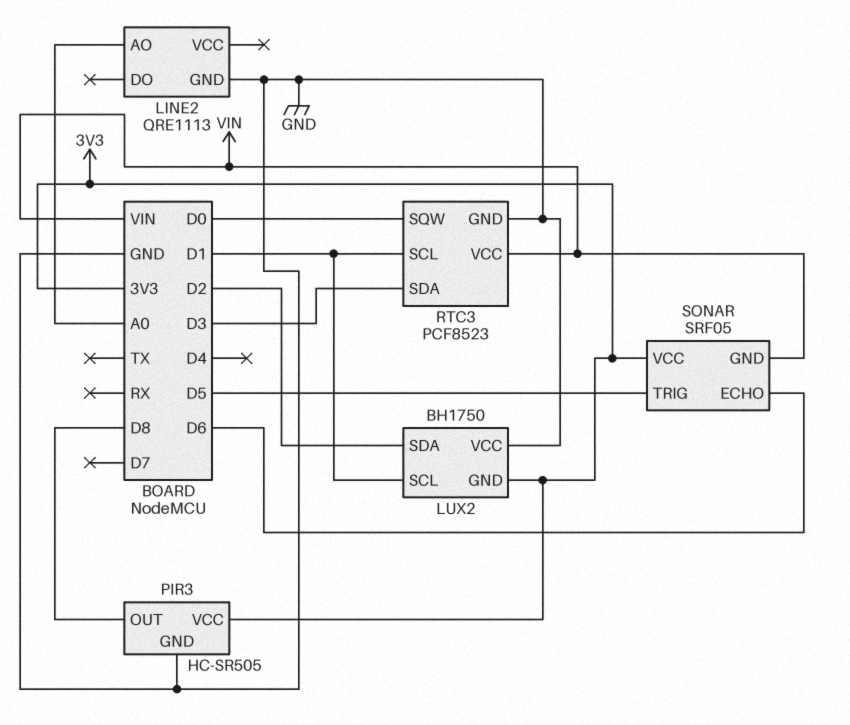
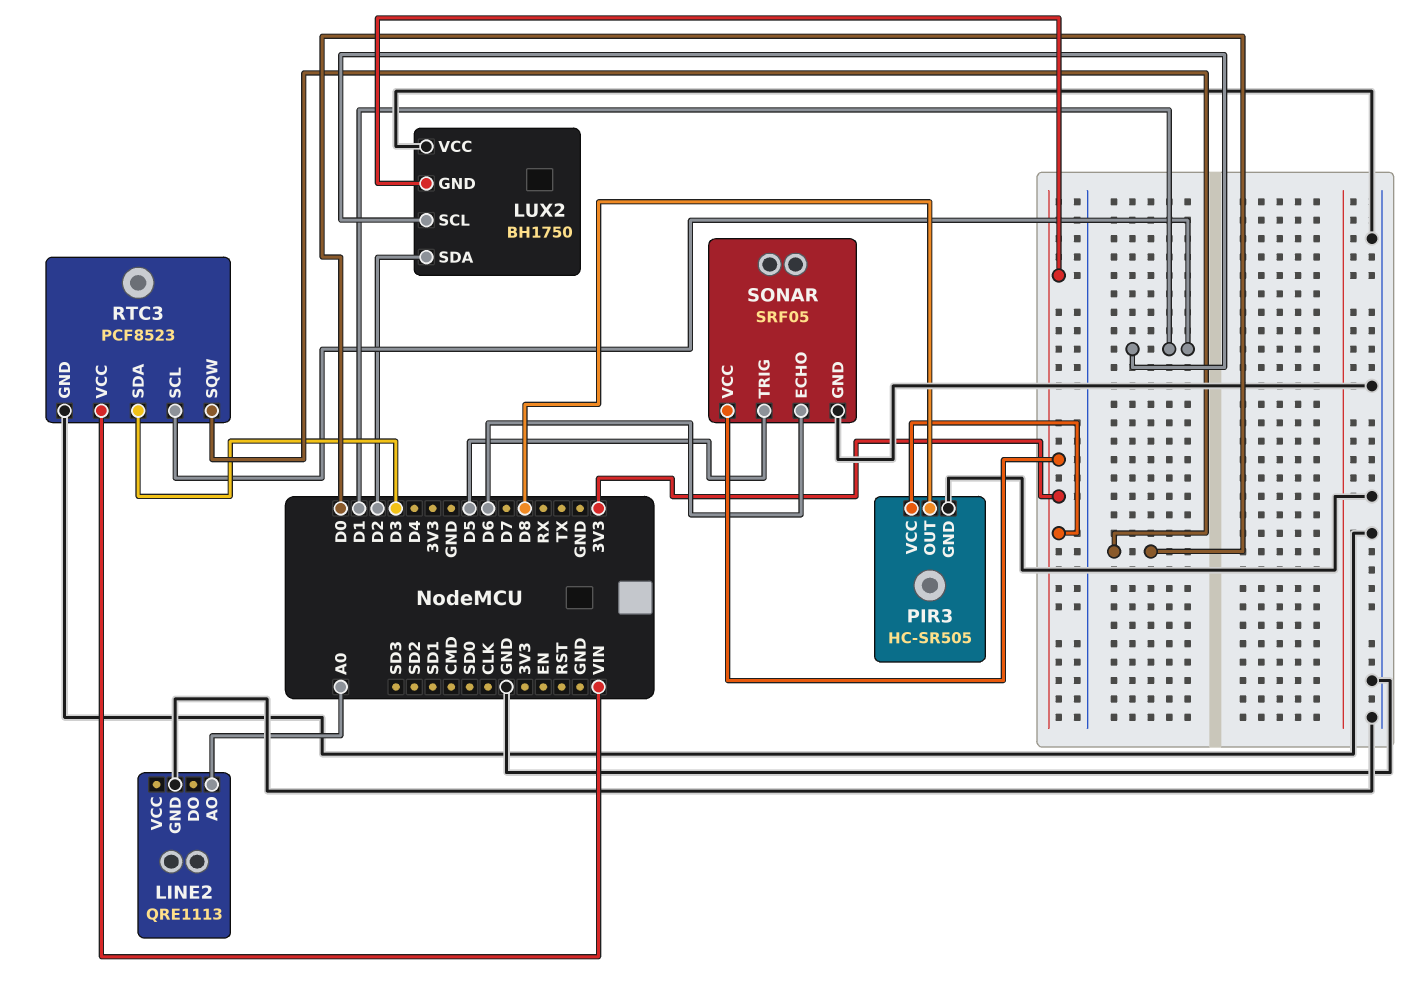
SONAR pin GND: VIN -> GND

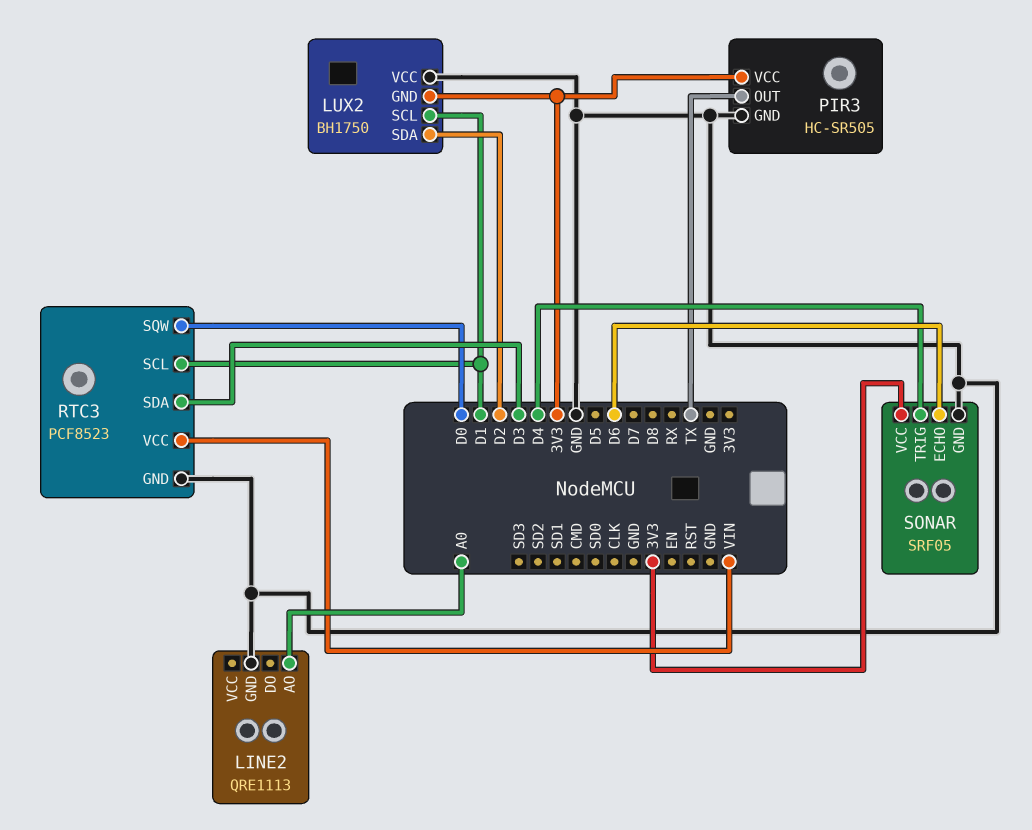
PIR3 pin OUT: D8 -> TX
SONAR pin TRIG: D5 -> D4

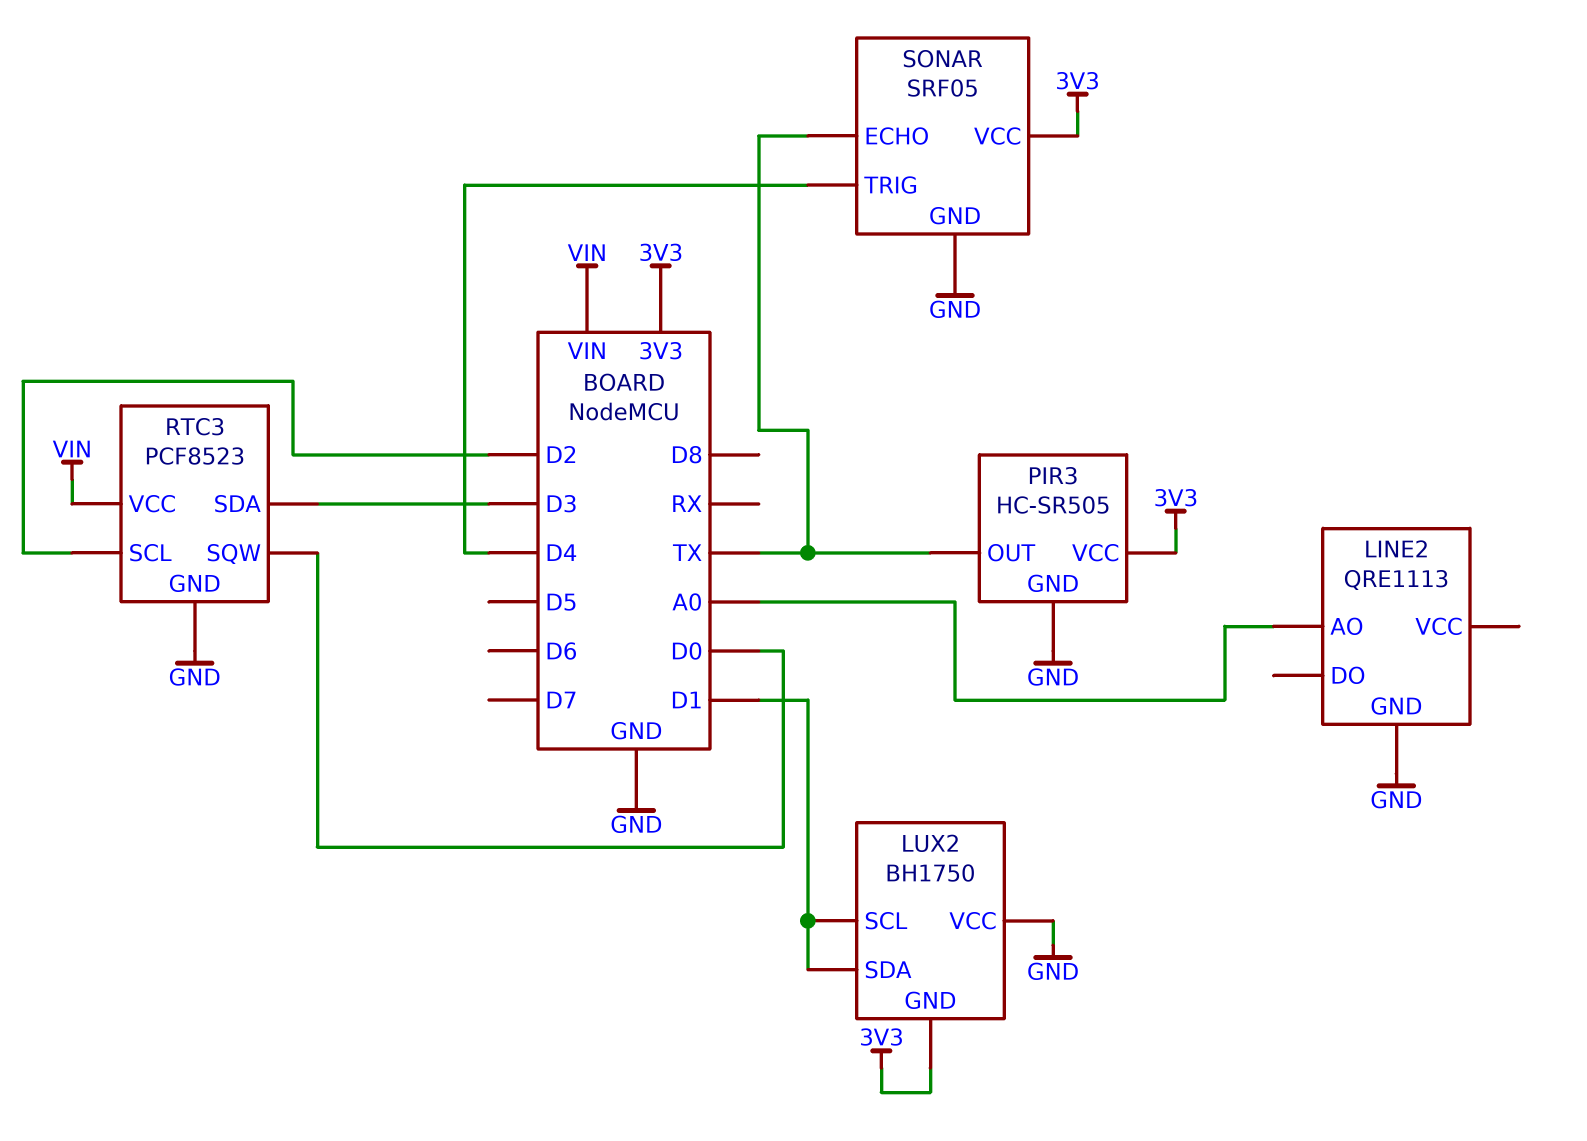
LUX2 pin SDA: D2 -> D1
RTC3 pin SCL: D1 -> D2
SONAR pin ECHO: D6 -> TX

